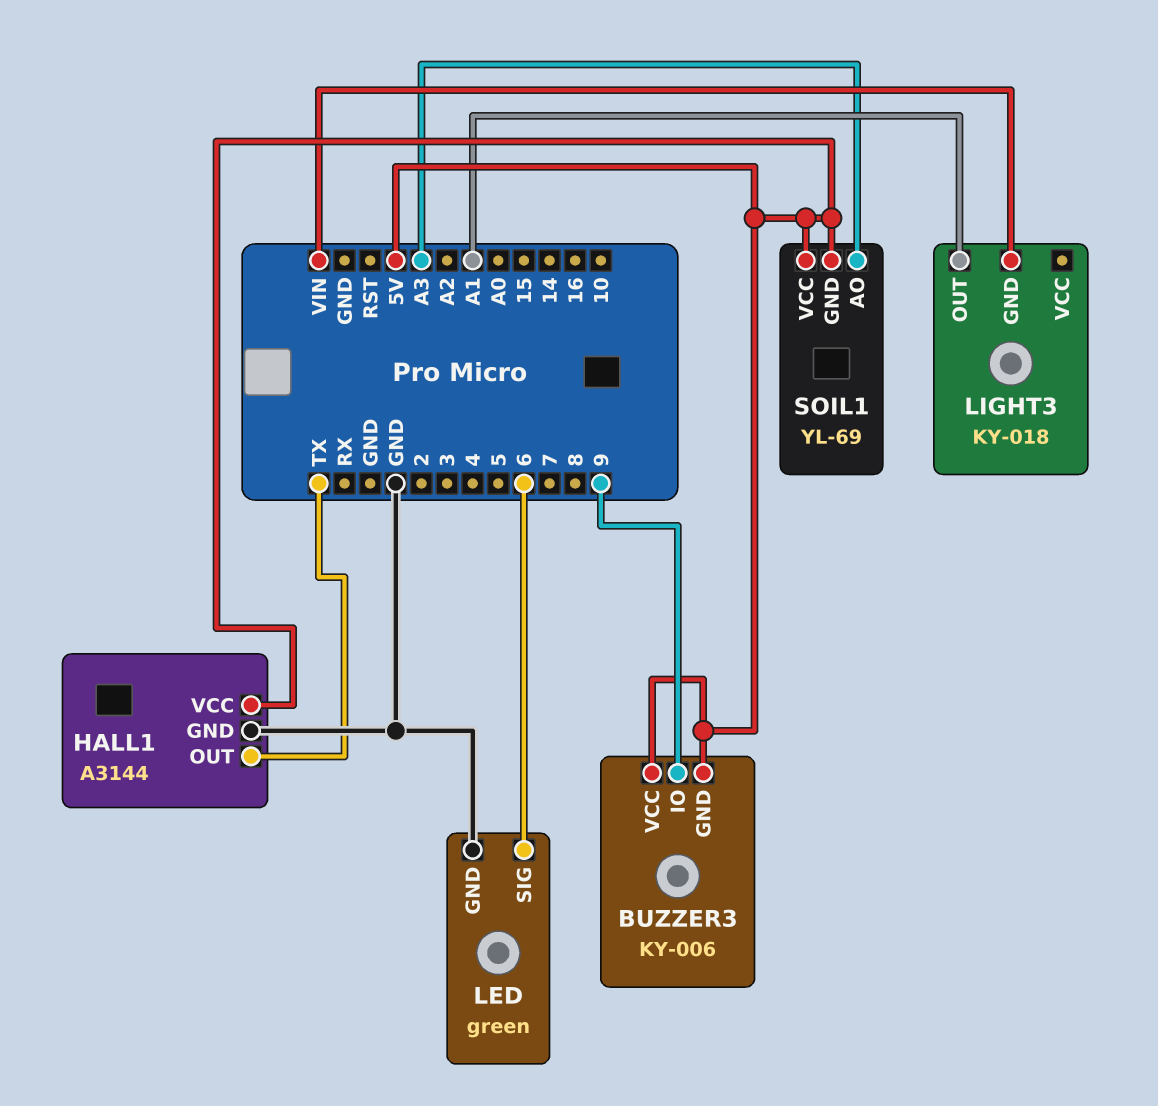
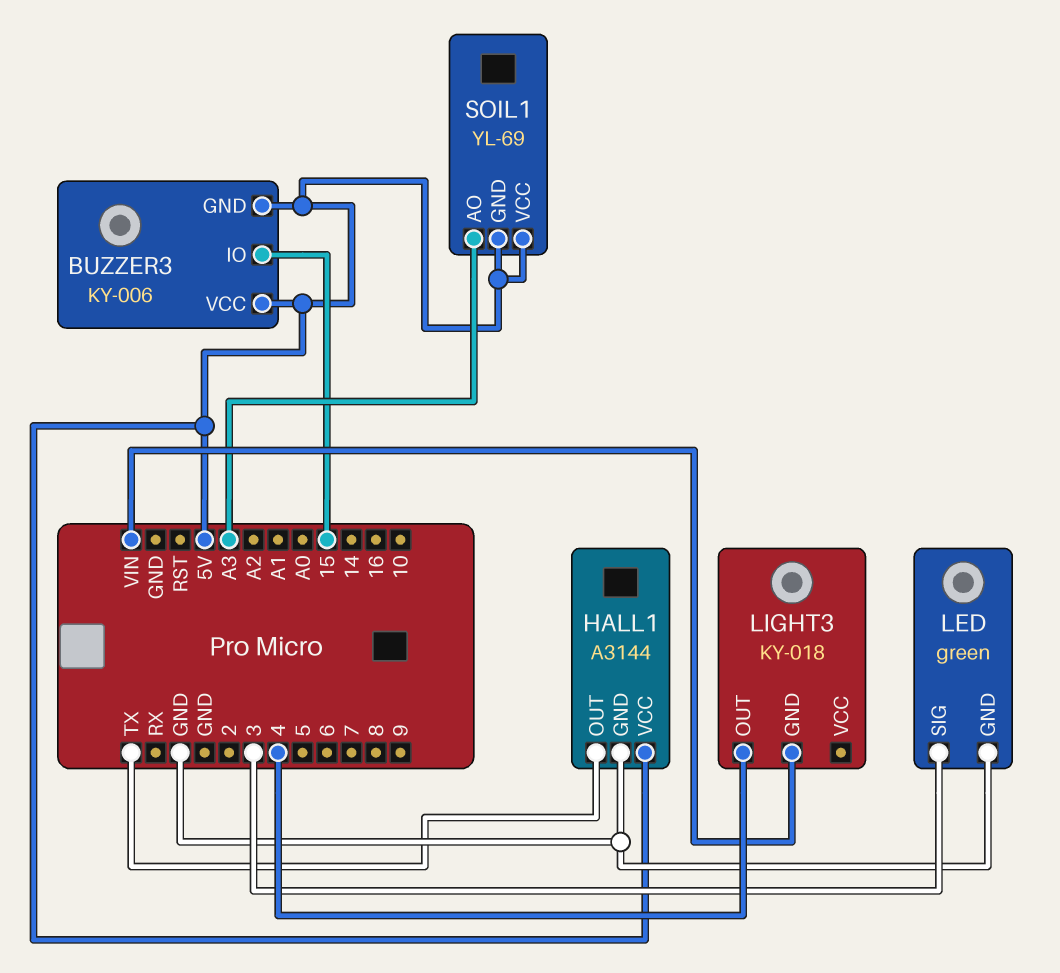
BUZZER3 pin IO: 9 -> 15
LED pin SIG: 6 -> 3
LIGHT3 pin OUT: A1 -> 4

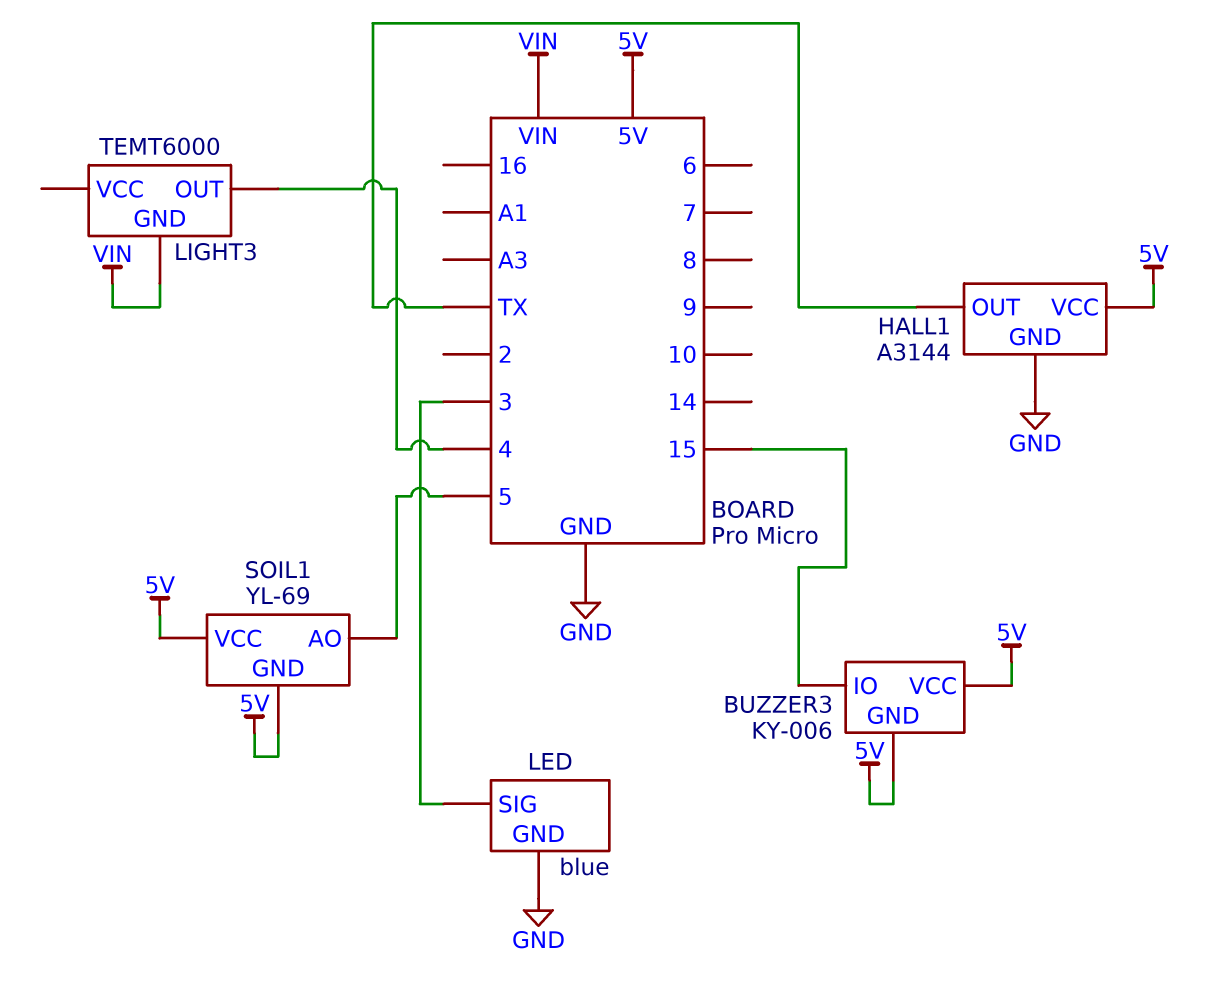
LED: green -> blue
LIGHT3: KY-018 -> TEMT6000
SOIL1 pin AO: A3 -> 5

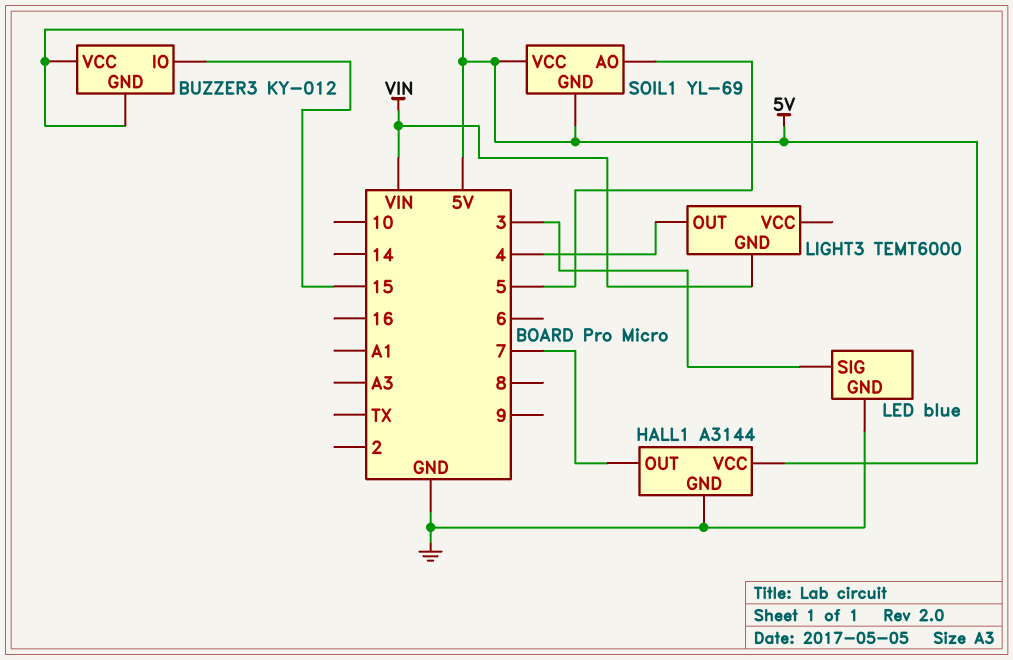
BUZZER3: KY-006 -> KY-012
HALL1 pin OUT: TX -> 7

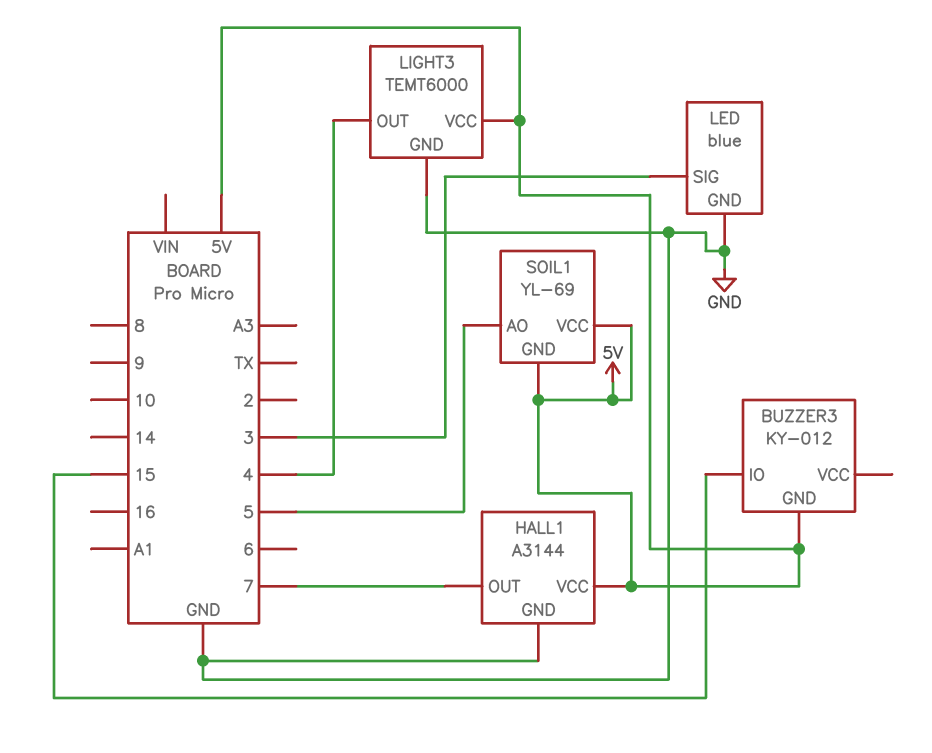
BUZZER3 pin VCC: 5V -> none
LIGHT3 pin GND: VIN -> GND
LIGHT3 pin VCC: none -> 5V

